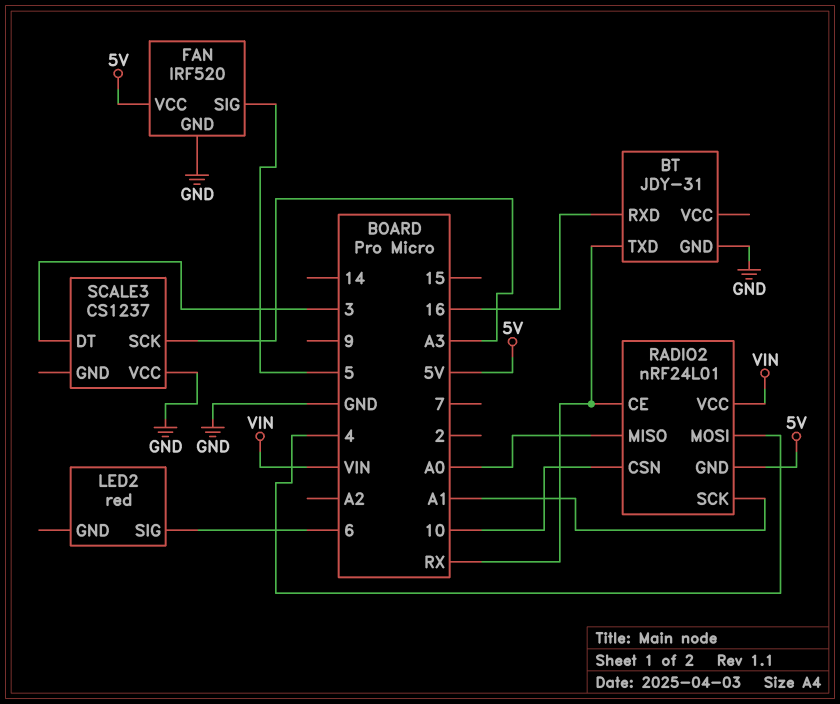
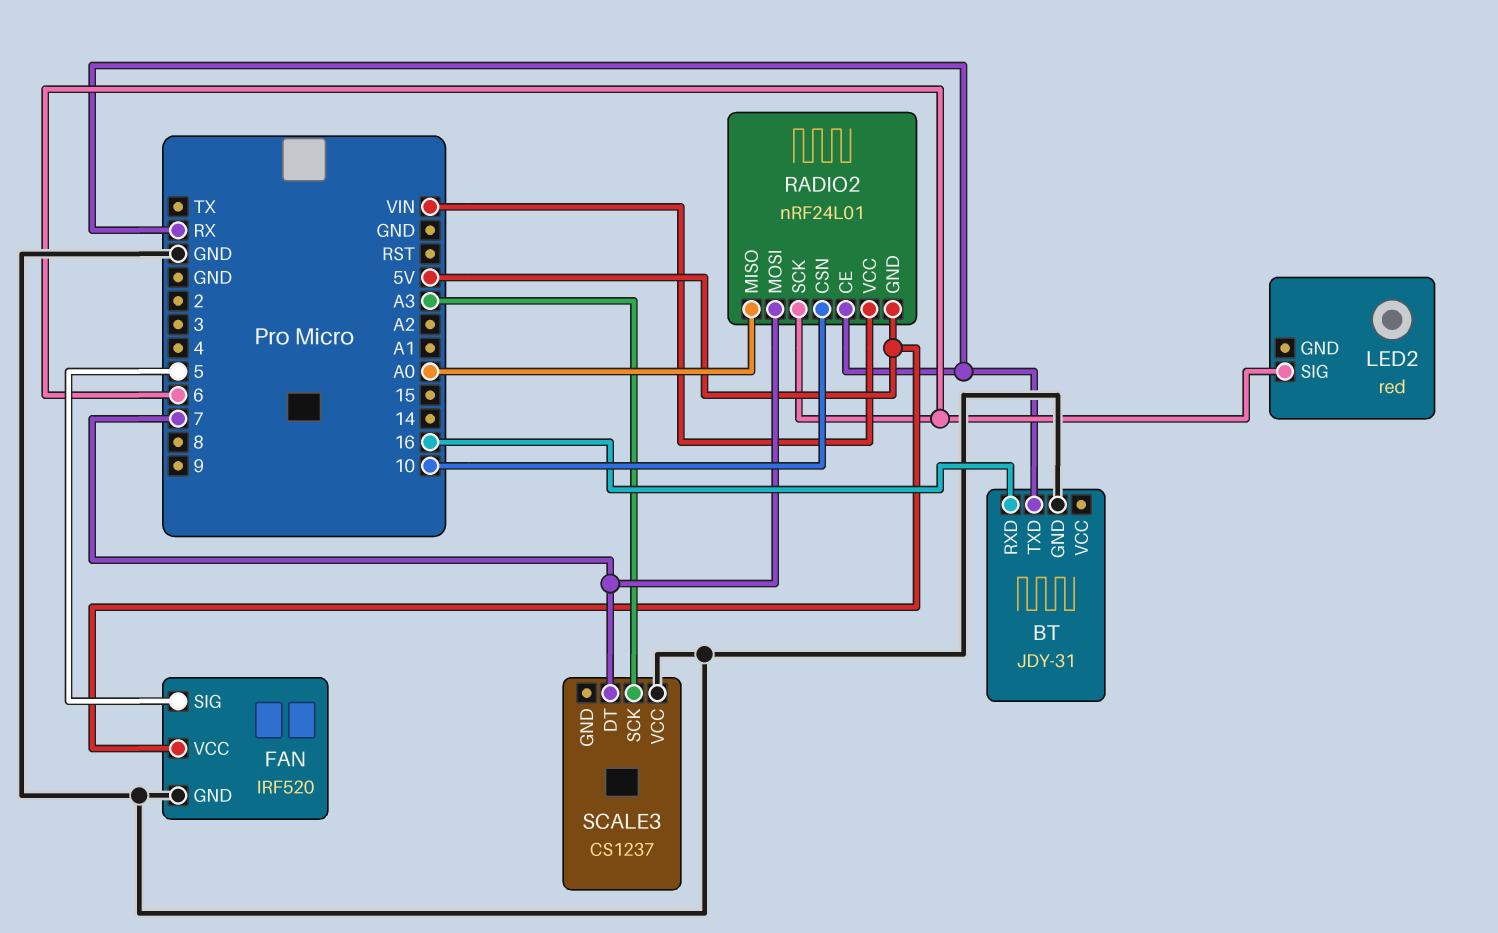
RADIO2 pin MOSI: 4 -> 7
RADIO2 pin SCK: A1 -> 6
SCALE3 pin DT: 3 -> 7

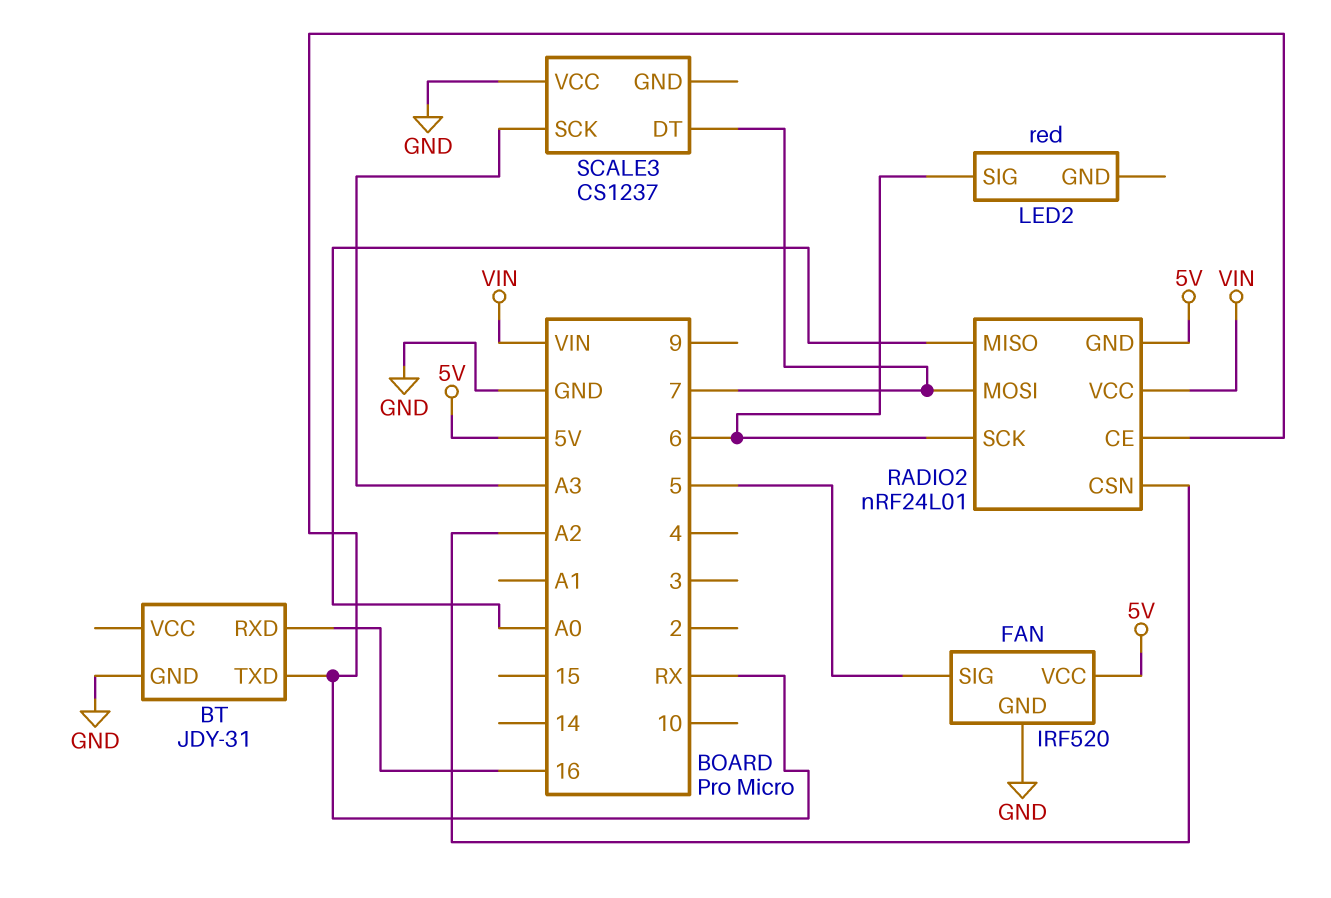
RADIO2 pin CSN: 10 -> A2

